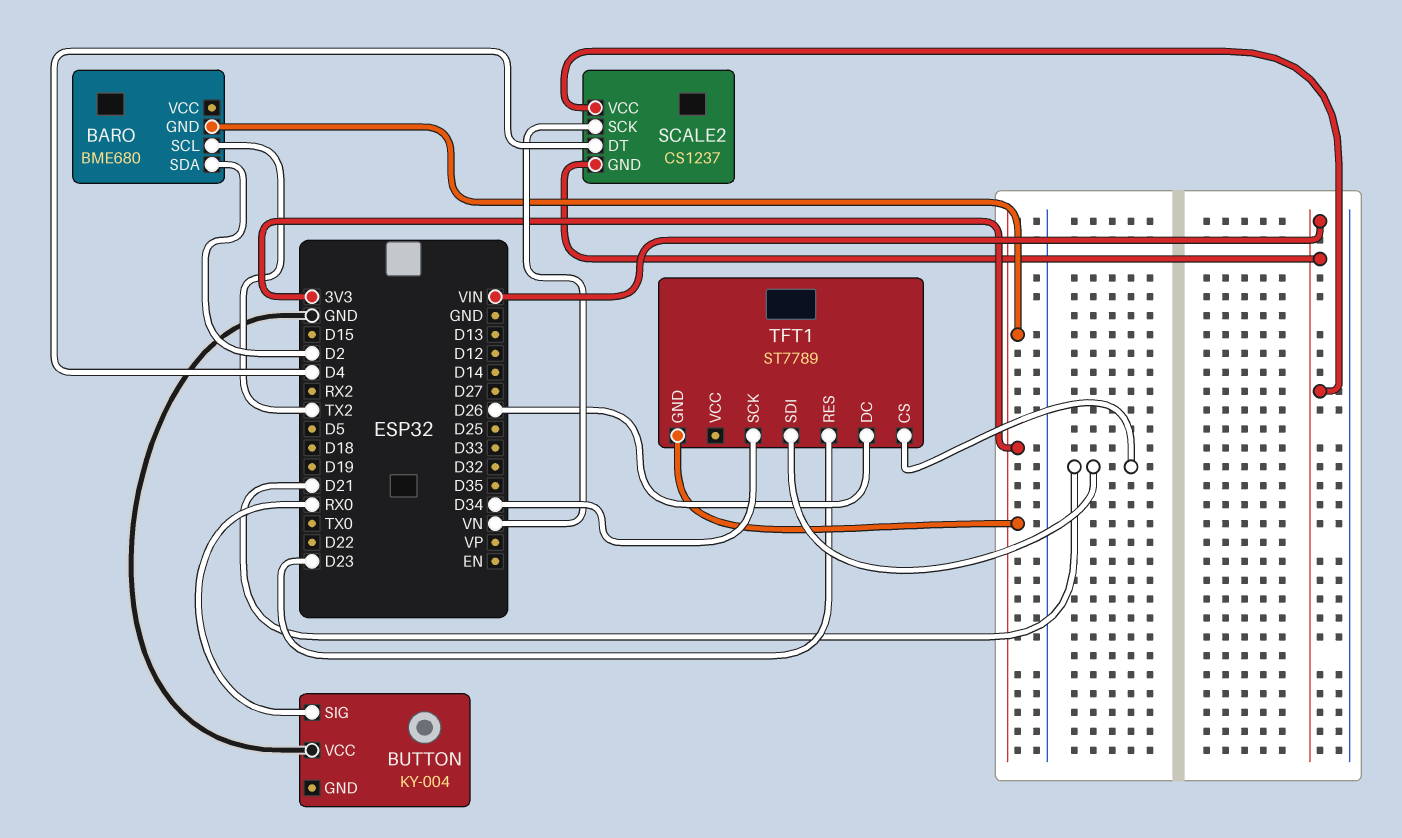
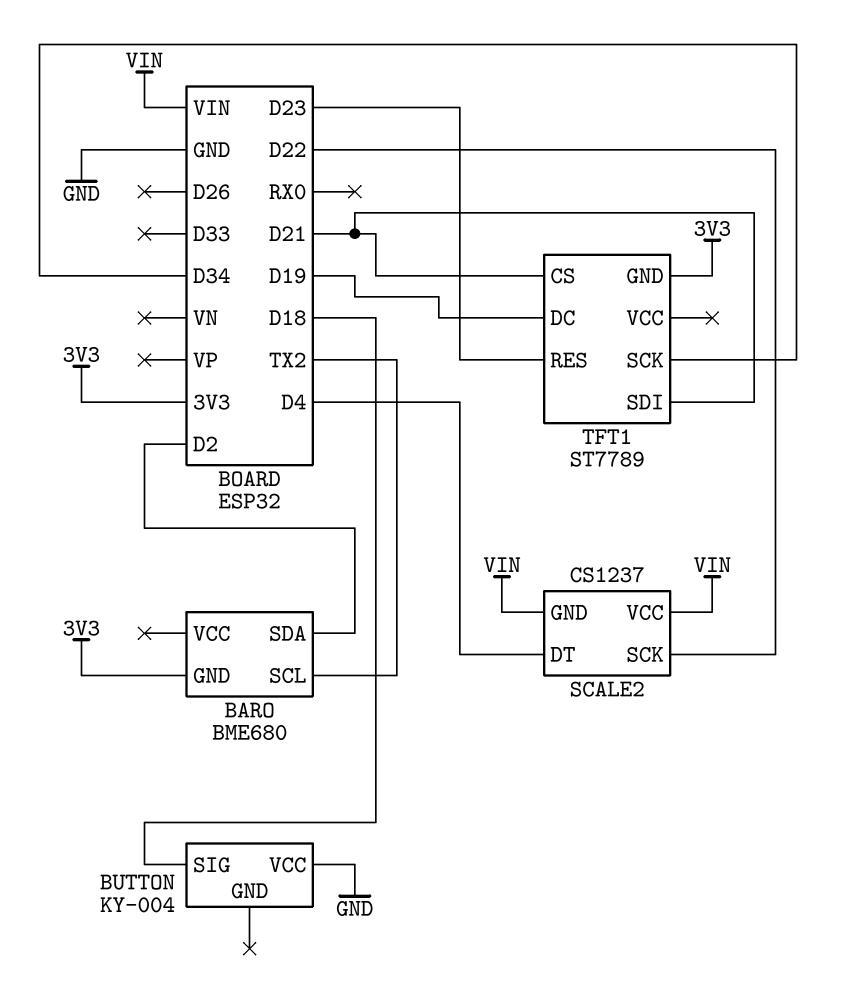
BUTTON pin SIG: RX0 -> D18
SCALE2 pin SCK: VN -> D22
TFT1 pin DC: D26 -> D19

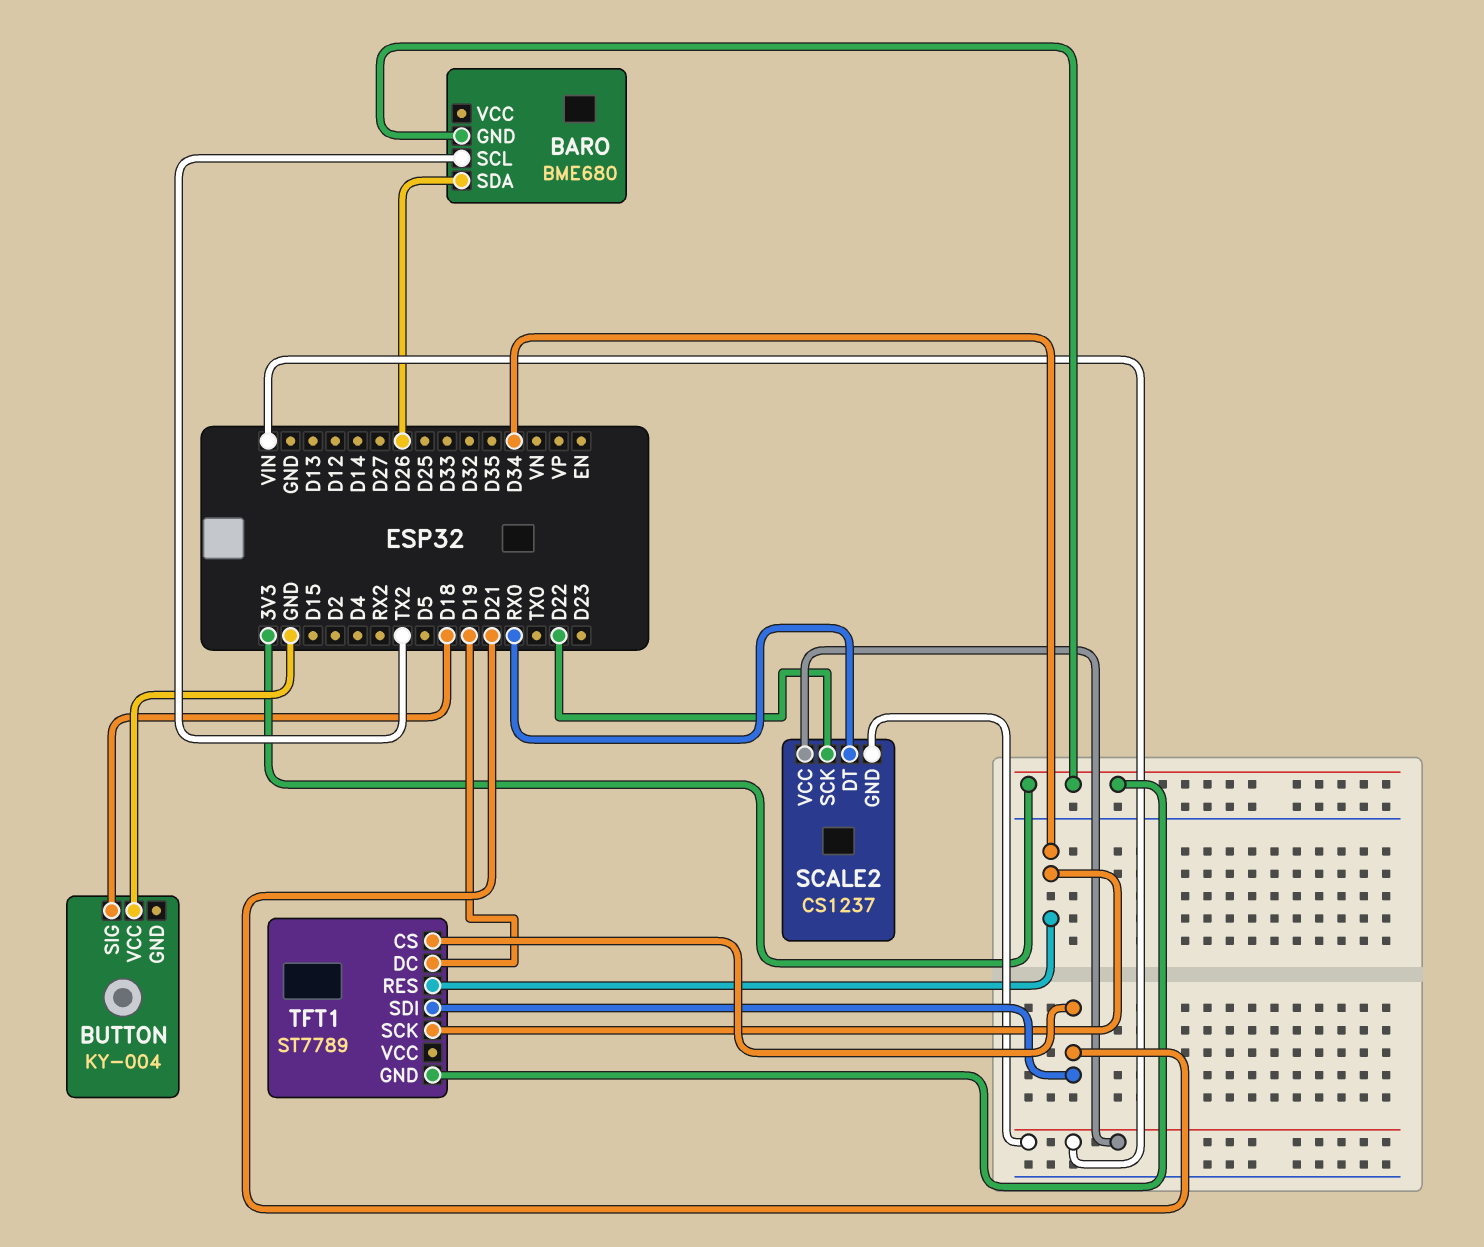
BARO pin SDA: D2 -> D26
SCALE2 pin DT: D4 -> RX0
TFT1 pin RES: D23 -> D34

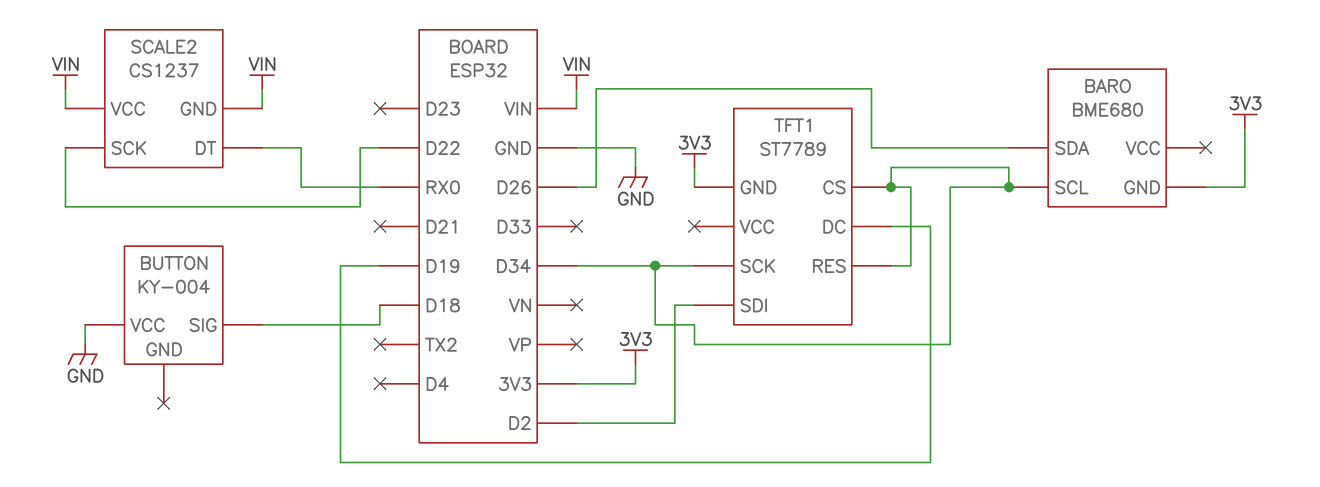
BARO pin SCL: TX2 -> D34
TFT1 pin CS: D21 -> D34
TFT1 pin SDI: D21 -> D2

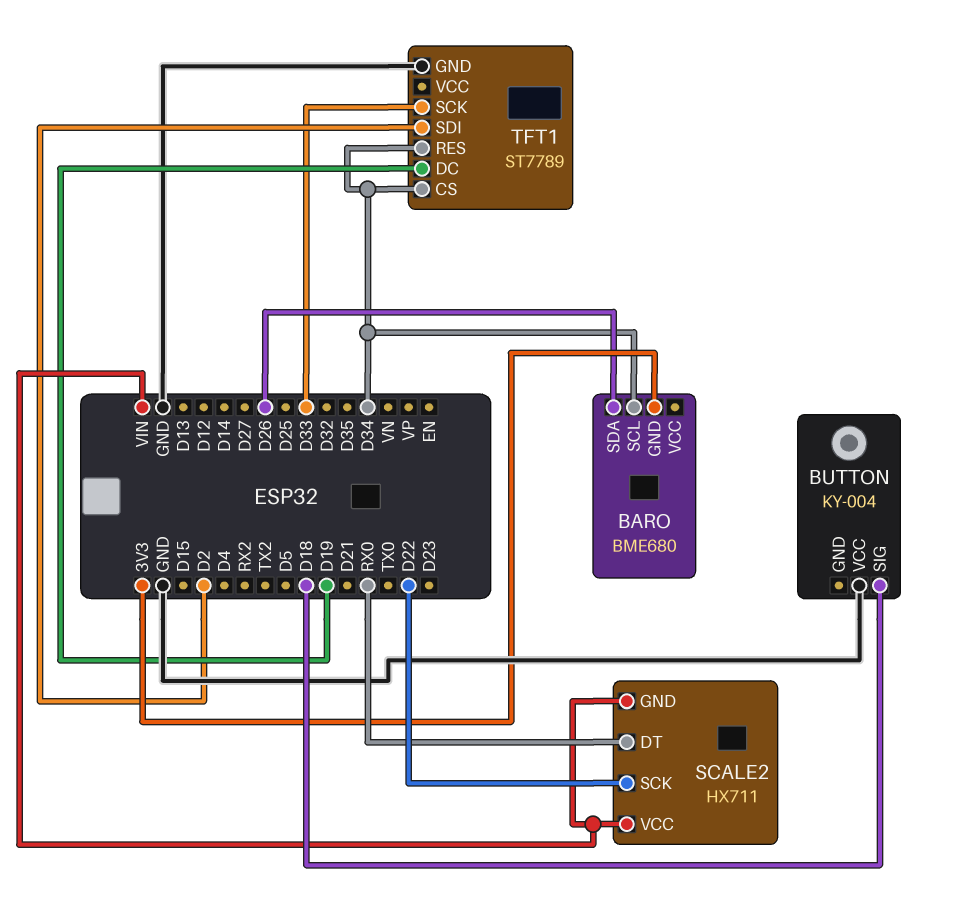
SCALE2: CS1237 -> HX711
TFT1 pin GND: 3V3 -> GND
TFT1 pin SCK: D34 -> D33

